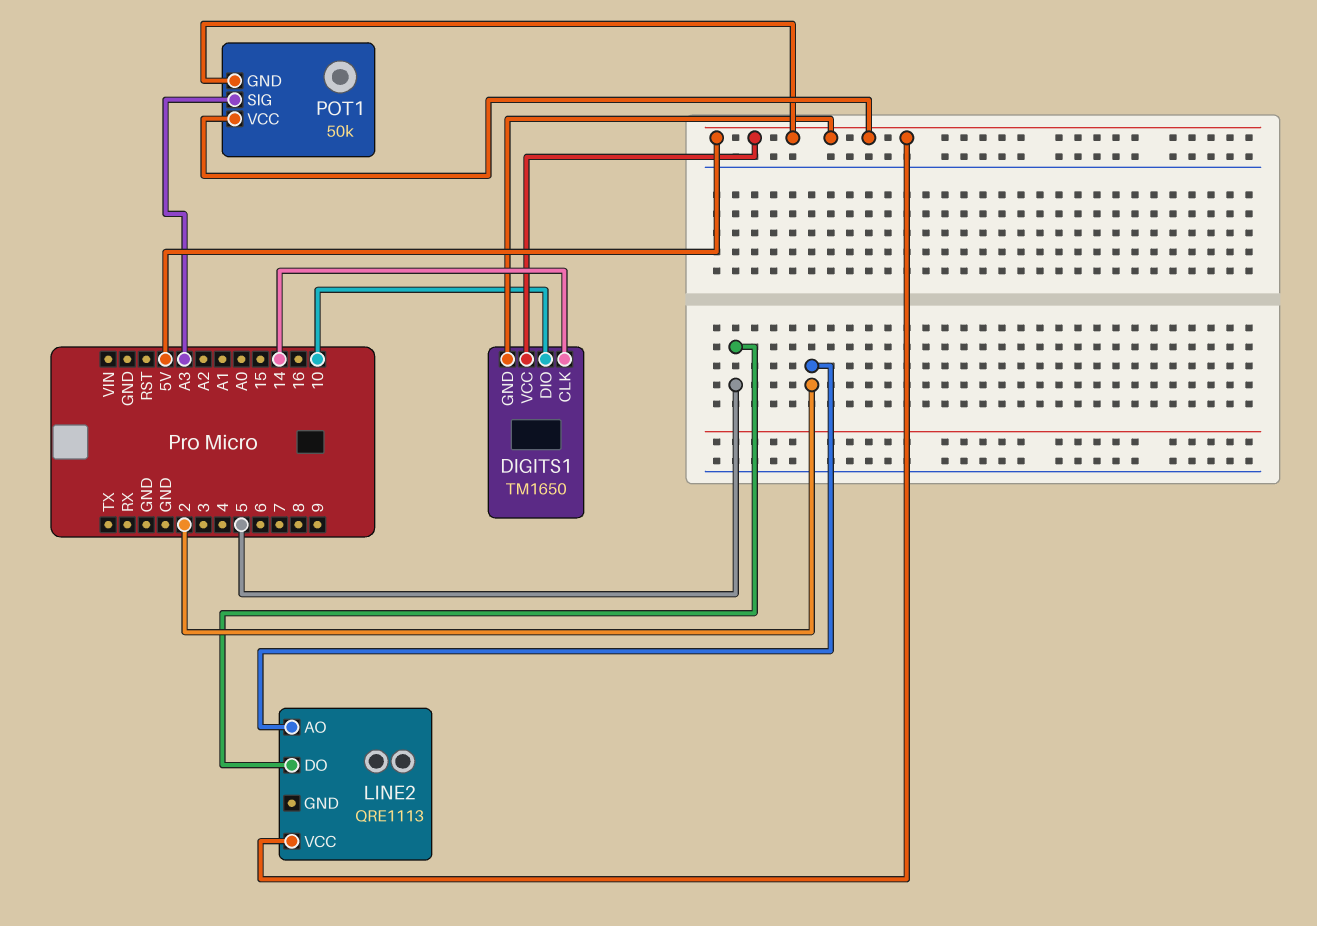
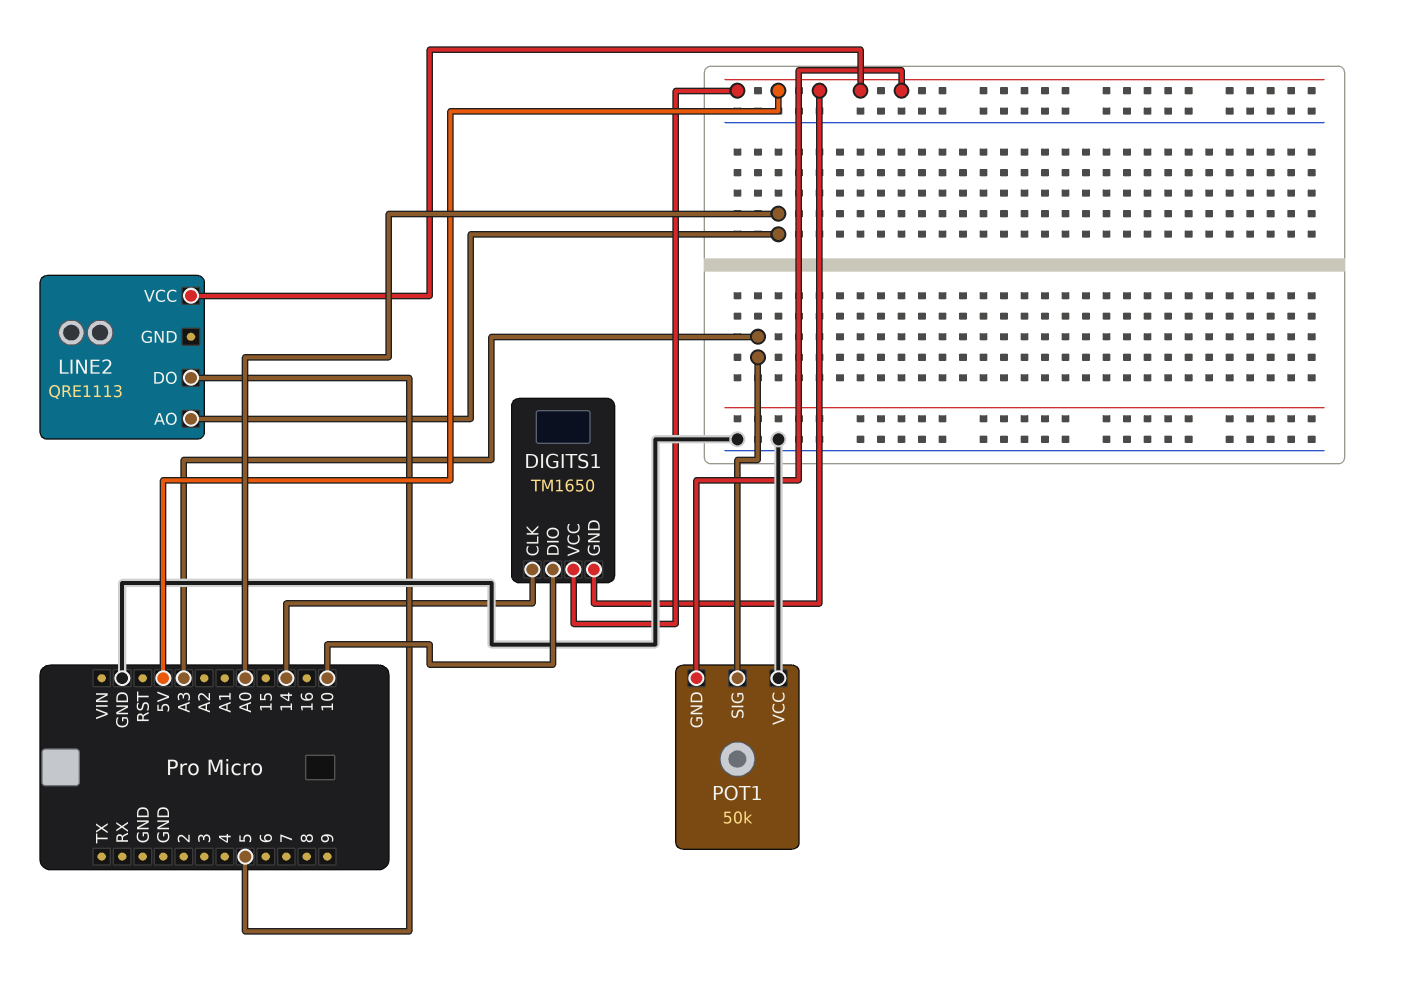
LINE2 pin AO: 2 -> A0
POT1 pin VCC: 5V -> GND

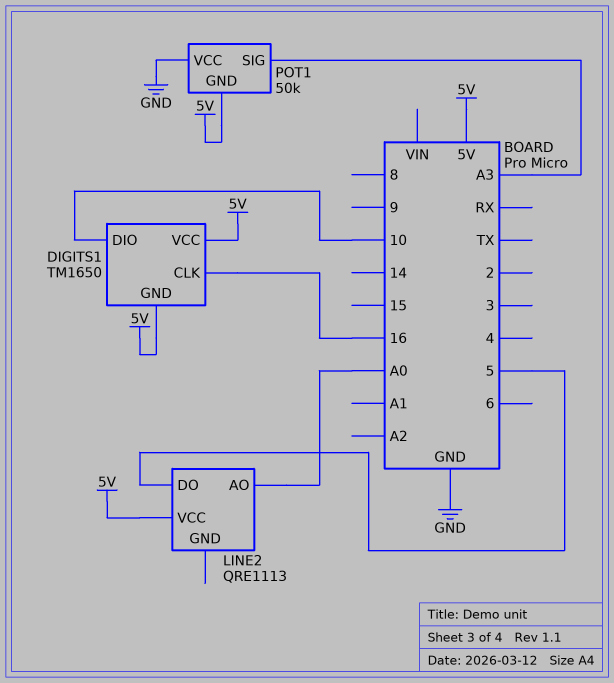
DIGITS1 pin CLK: 14 -> 16

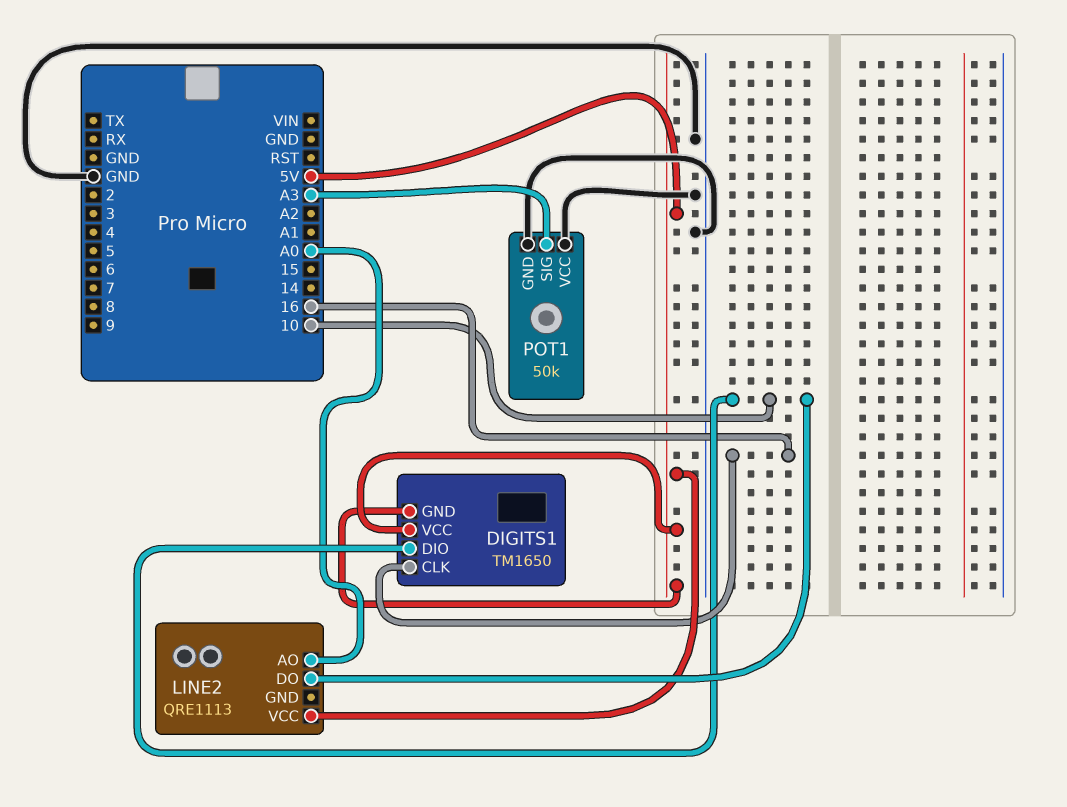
LINE2 pin DO: 5 -> 10
POT1 pin GND: 5V -> GND

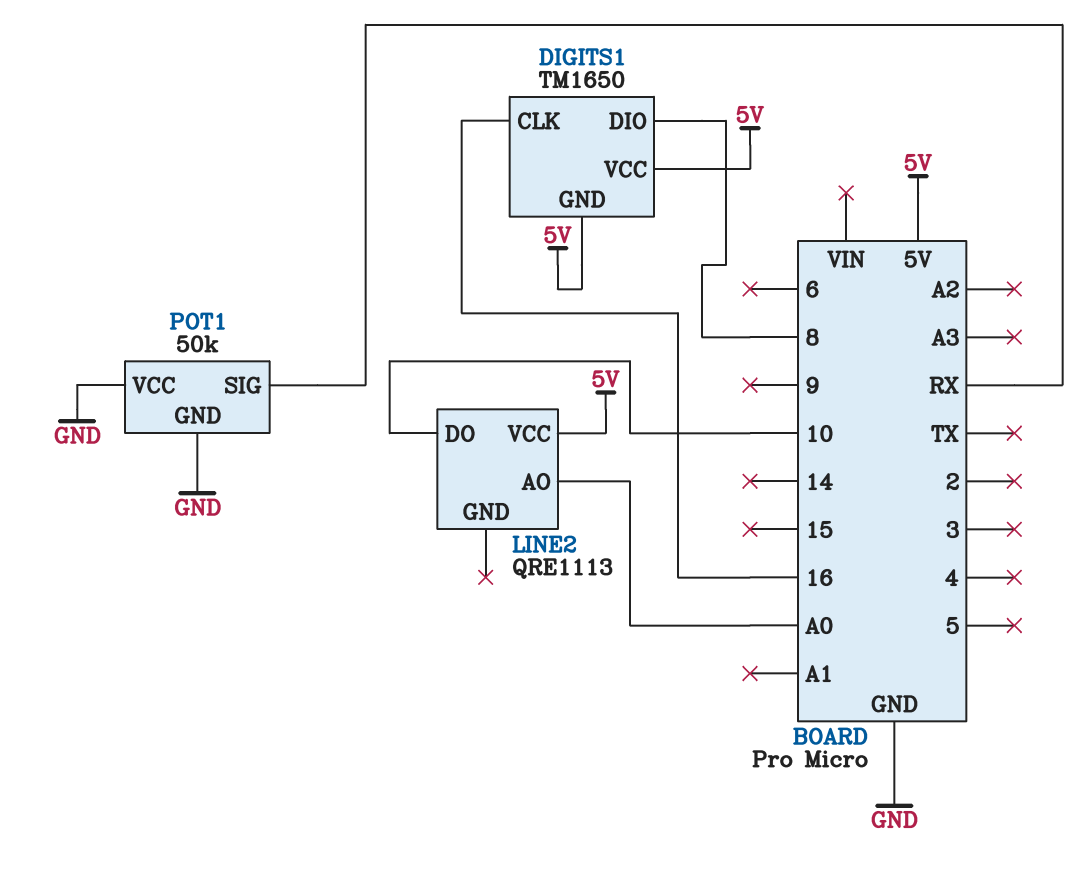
DIGITS1 pin DIO: 10 -> 8
POT1 pin SIG: A3 -> RX

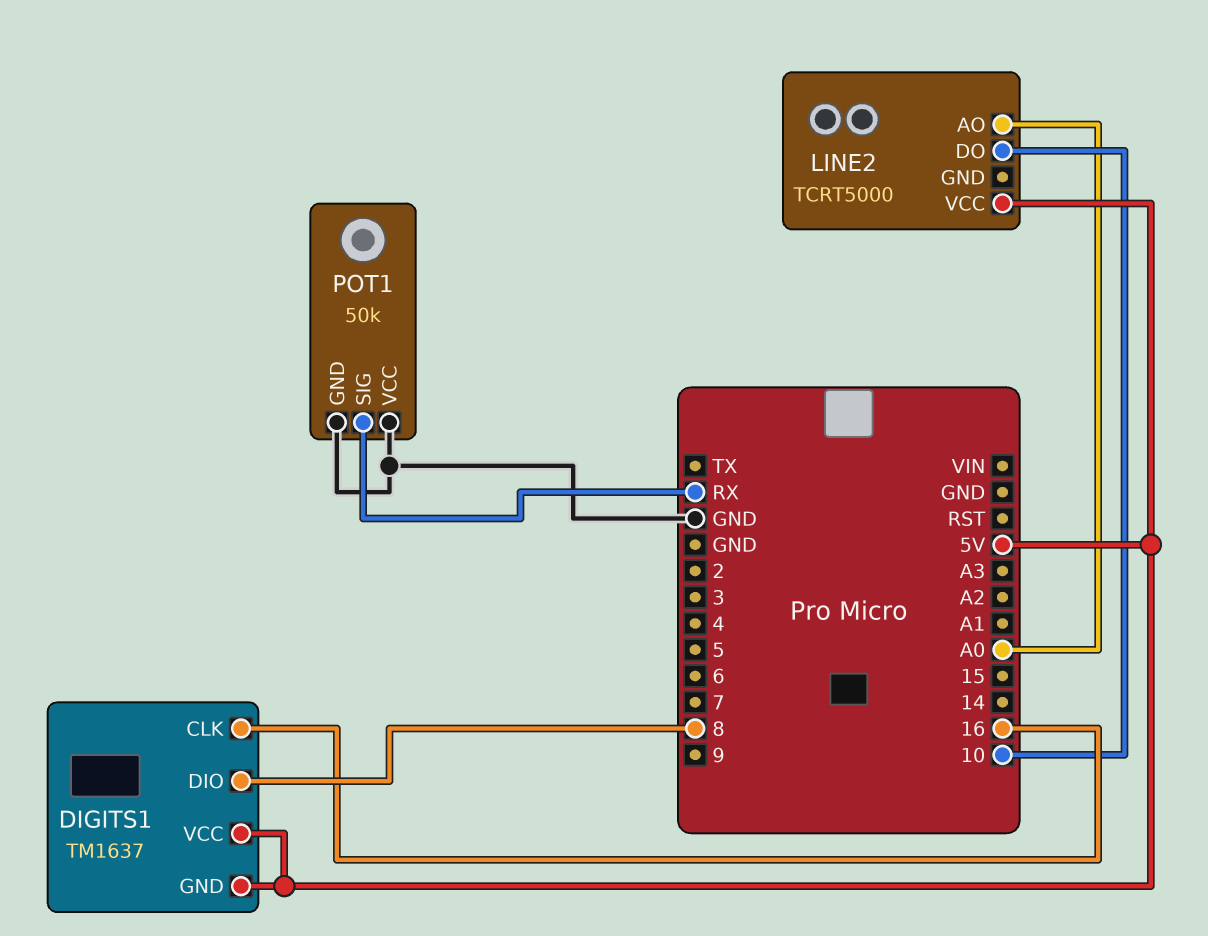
DIGITS1: TM1650 -> TM1637
LINE2: QRE1113 -> TCRT5000

